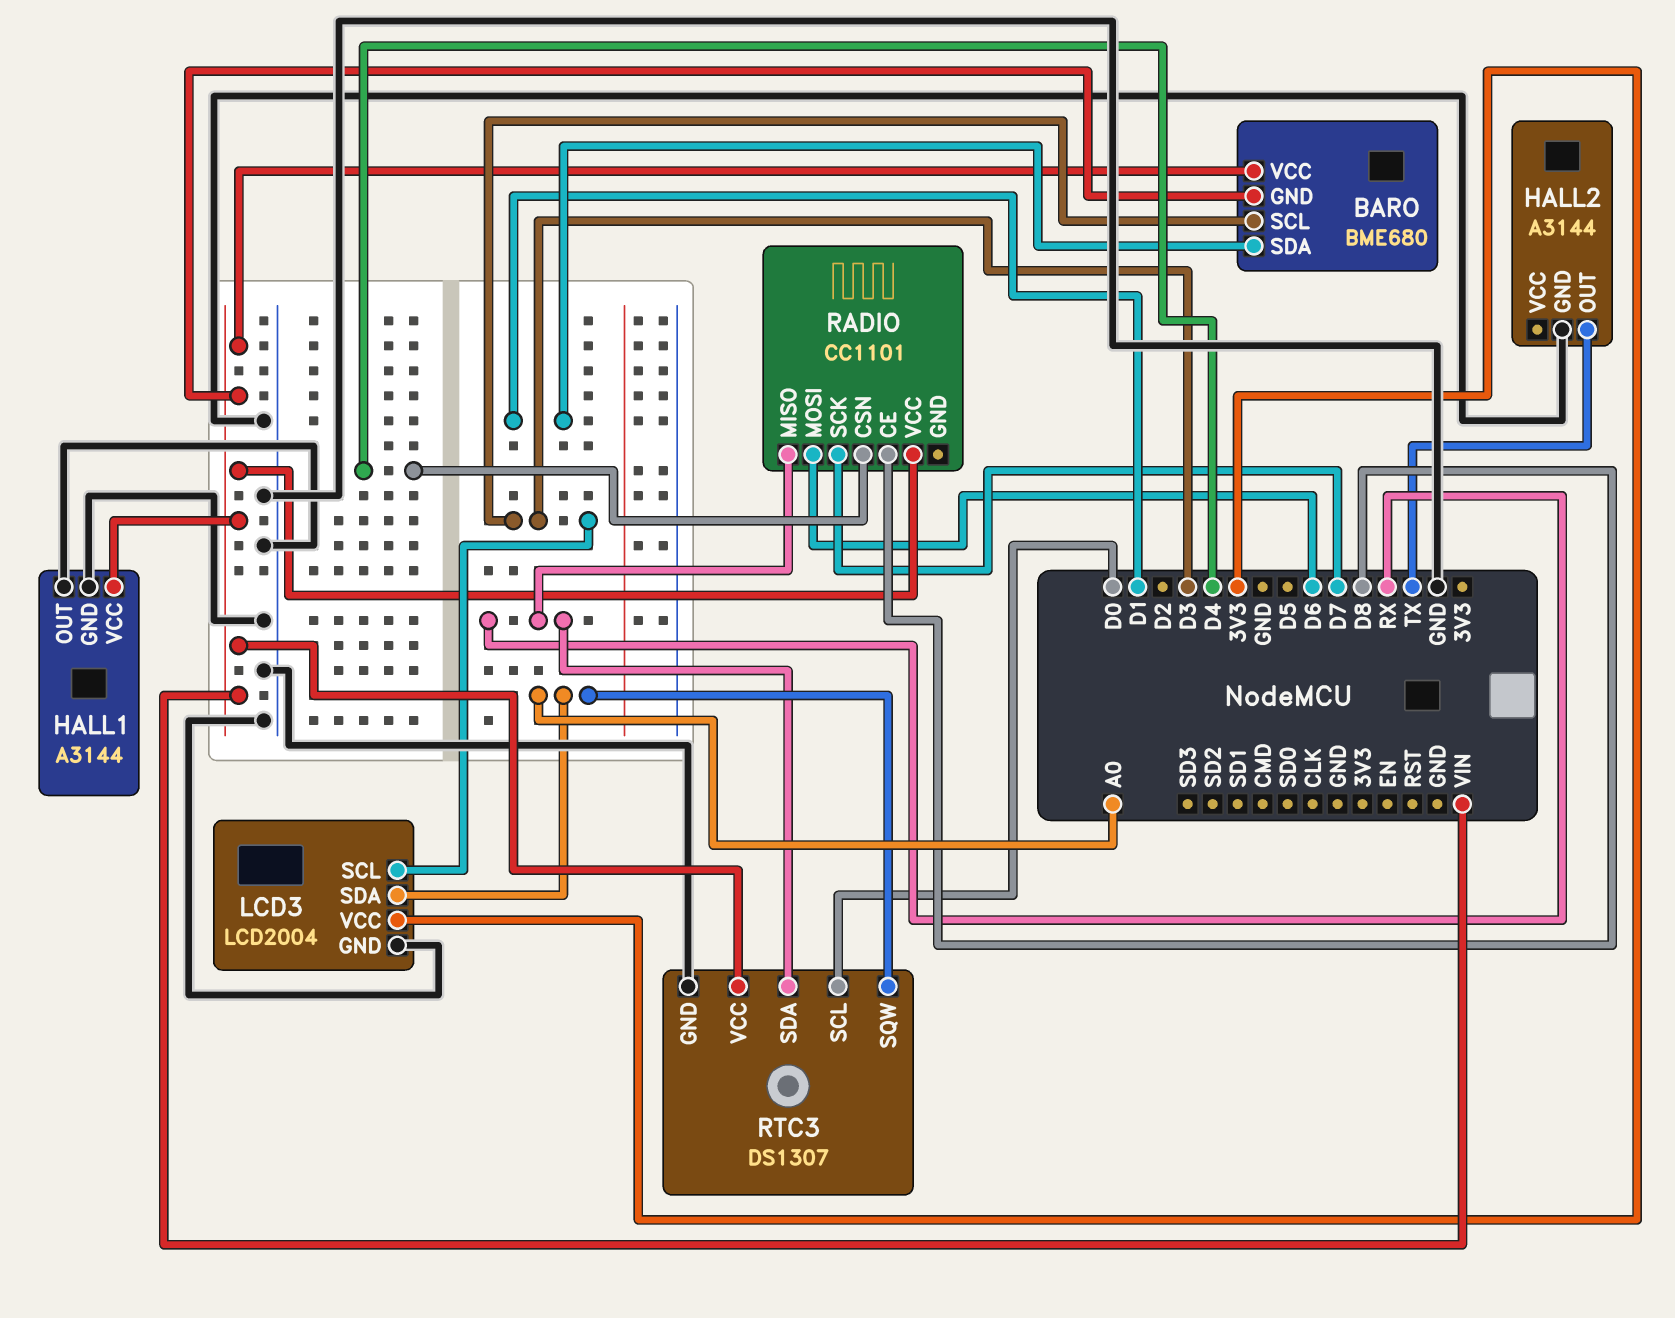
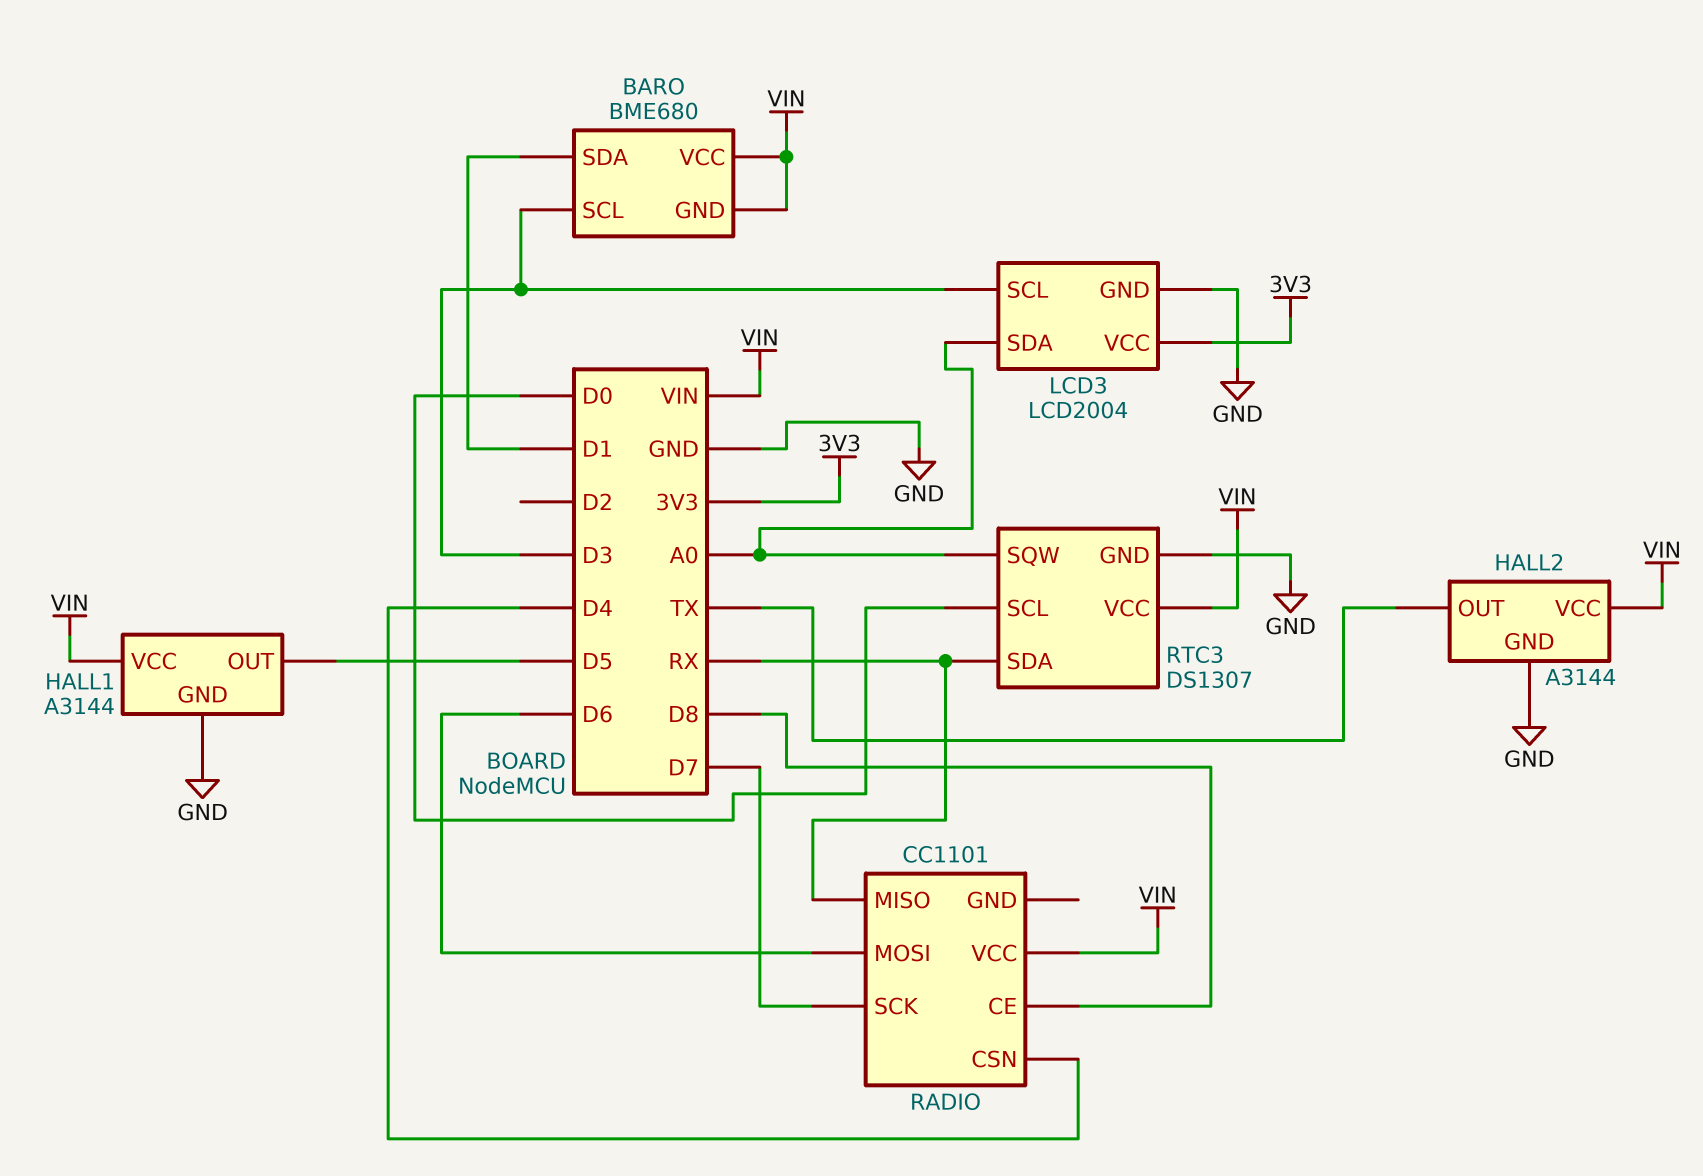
HALL1 pin OUT: GND -> D5
HALL2 pin VCC: none -> VIN

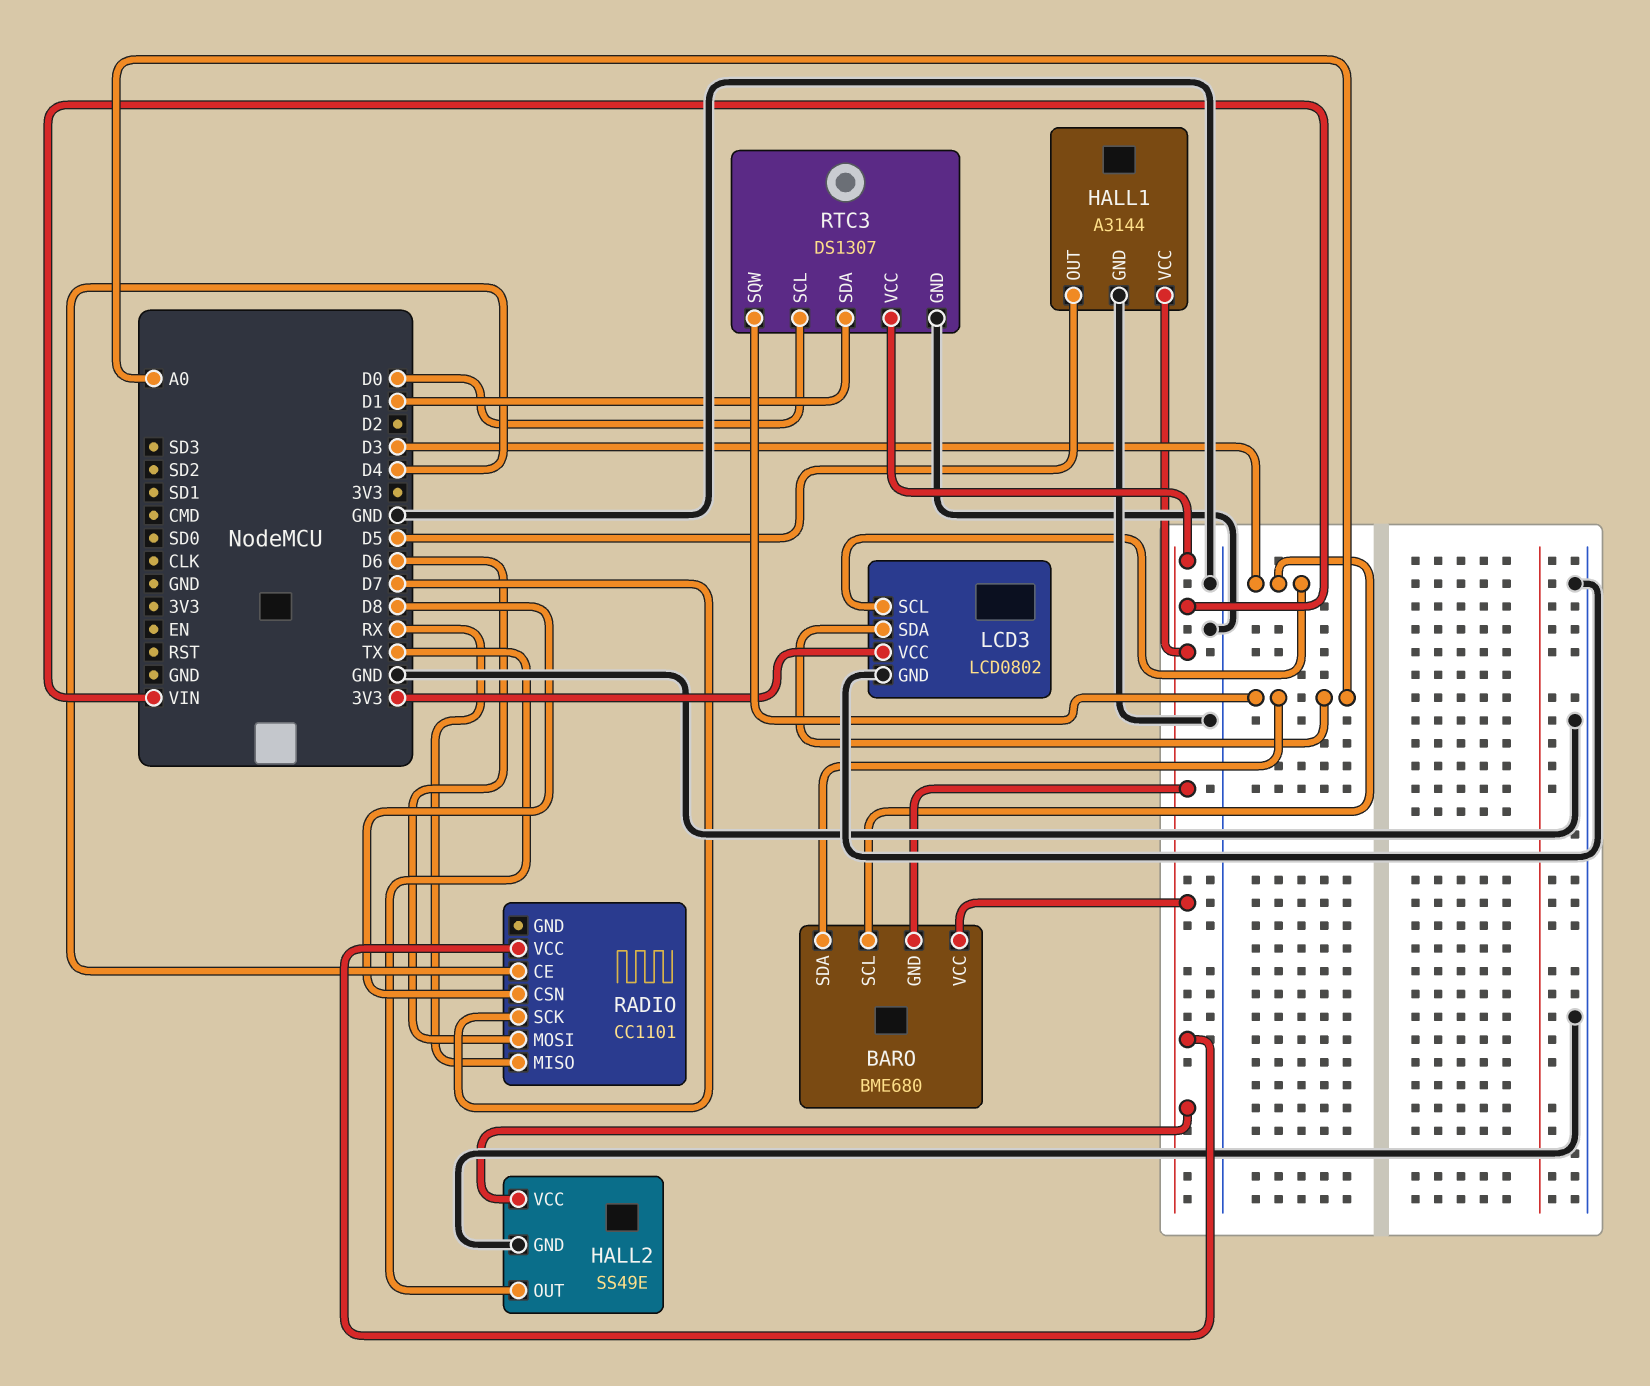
BARO pin SDA: D1 -> A0
HALL2: A3144 -> SS49E
LCD3: LCD2004 -> LCD0802
RADIO pin CE: D8 -> D4
RADIO pin CSN: D4 -> D8
RTC3 pin SDA: RX -> D1

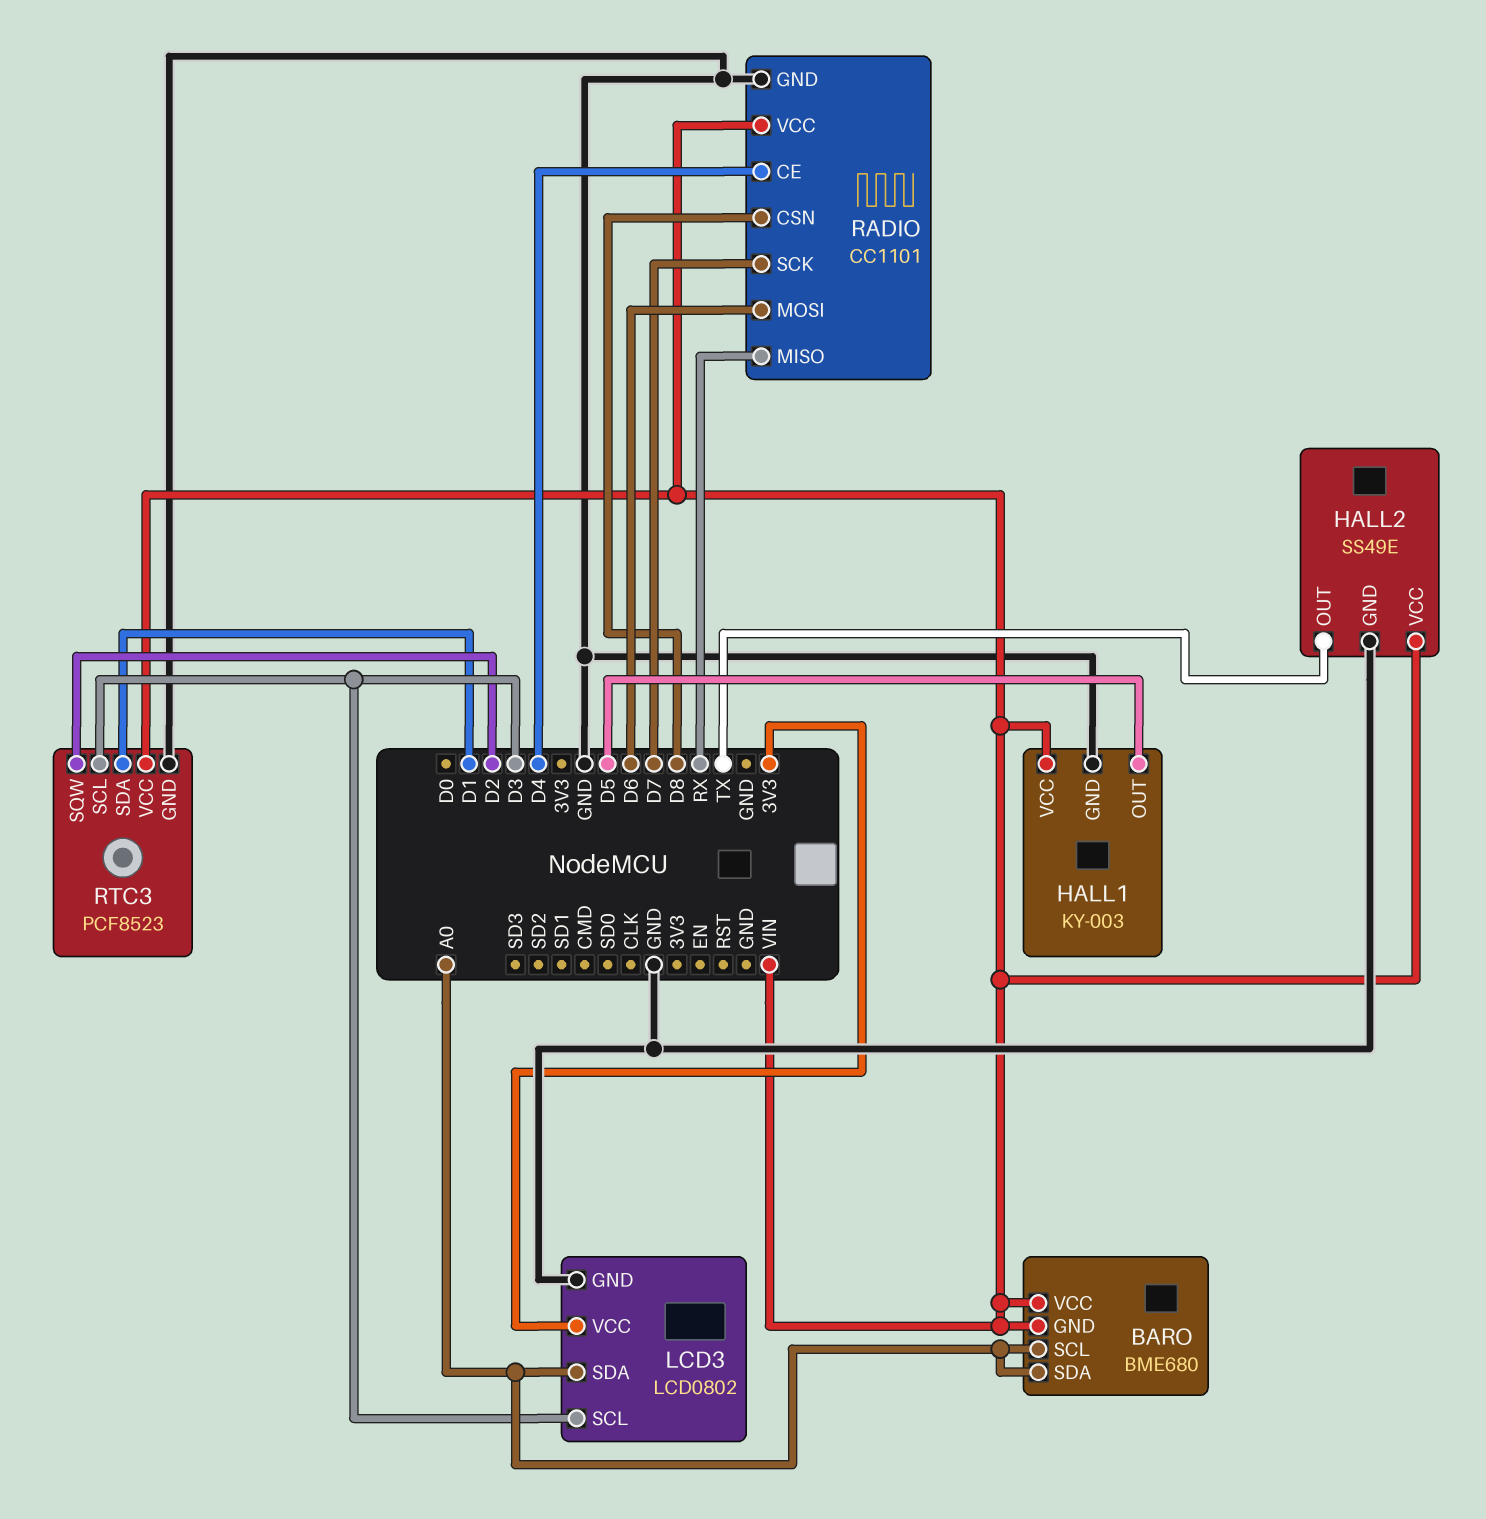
BARO pin SCL: D3 -> A0
HALL1: A3144 -> KY-003
RADIO pin GND: none -> GND
RTC3: DS1307 -> PCF8523
RTC3 pin SCL: D0 -> D3
RTC3 pin SQW: A0 -> D2

